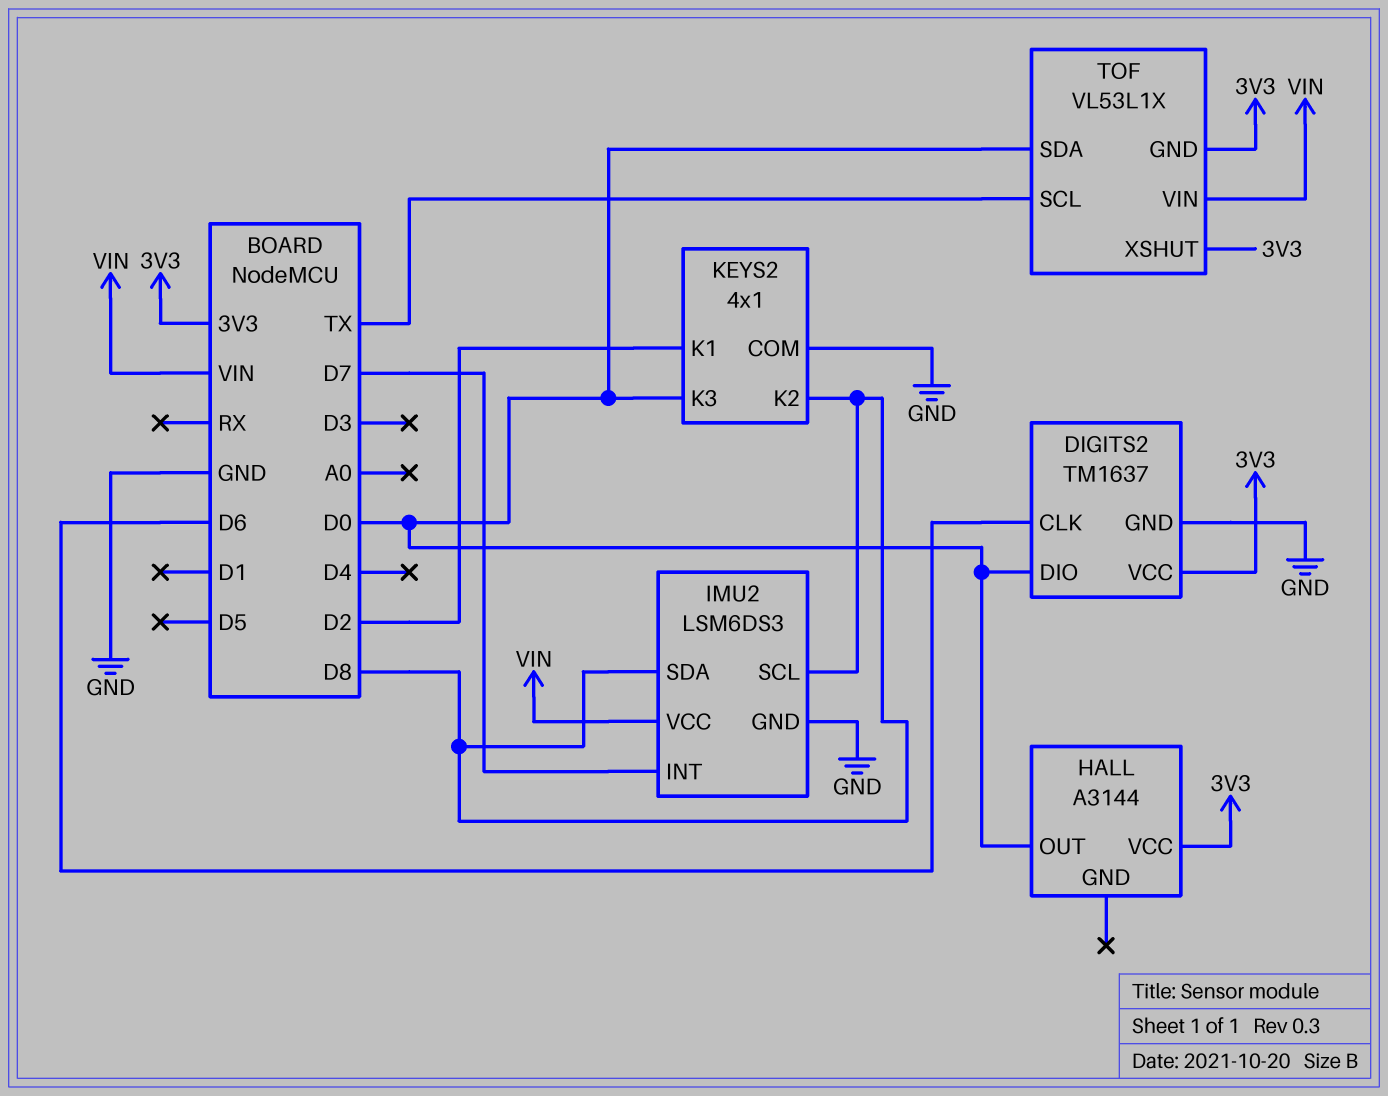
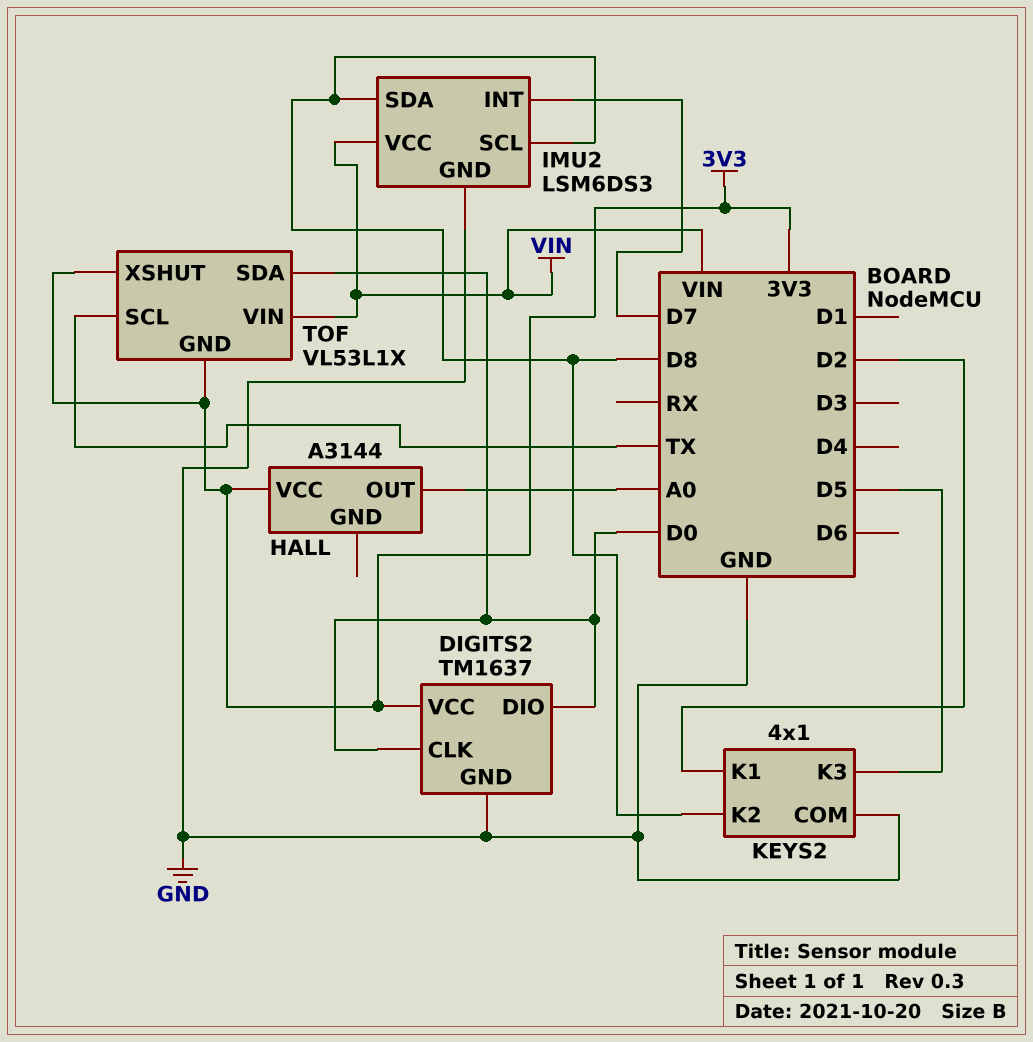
DIGITS2 pin CLK: D6 -> D0
HALL pin OUT: D0 -> A0
KEYS2 pin K3: D0 -> D5

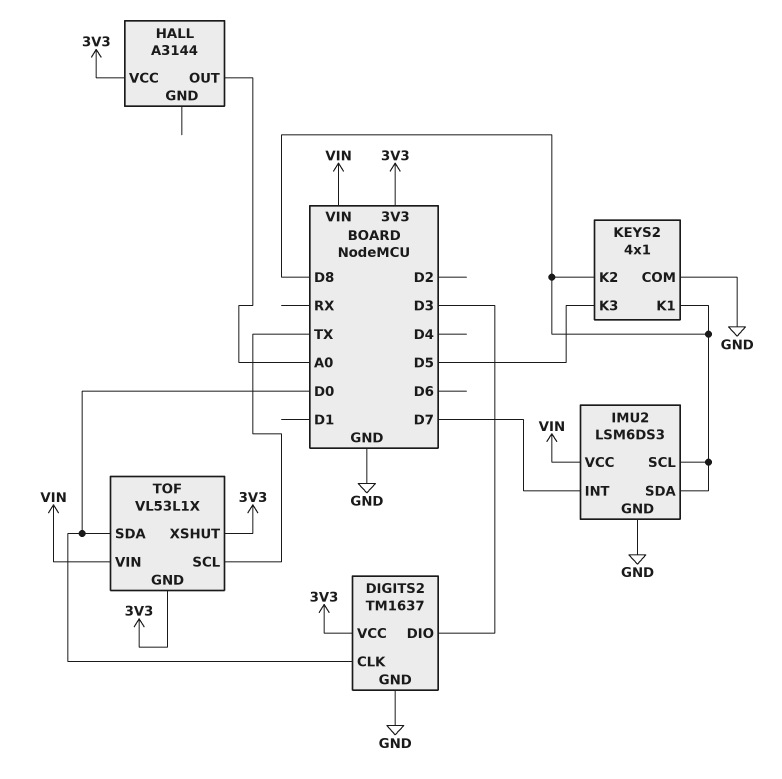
DIGITS2 pin DIO: D0 -> D3
KEYS2 pin K1: D2 -> D8

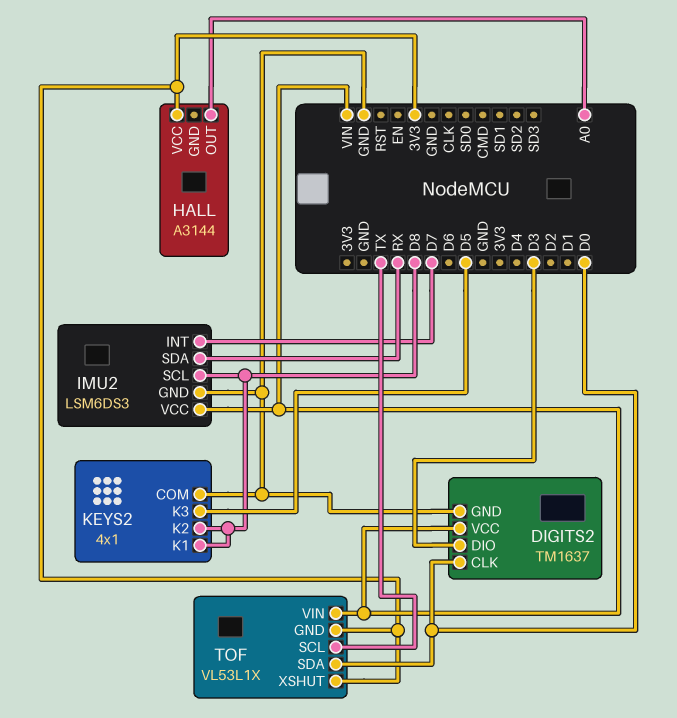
DIGITS2 pin VCC: 3V3 -> VIN
IMU2 pin SDA: D8 -> RX

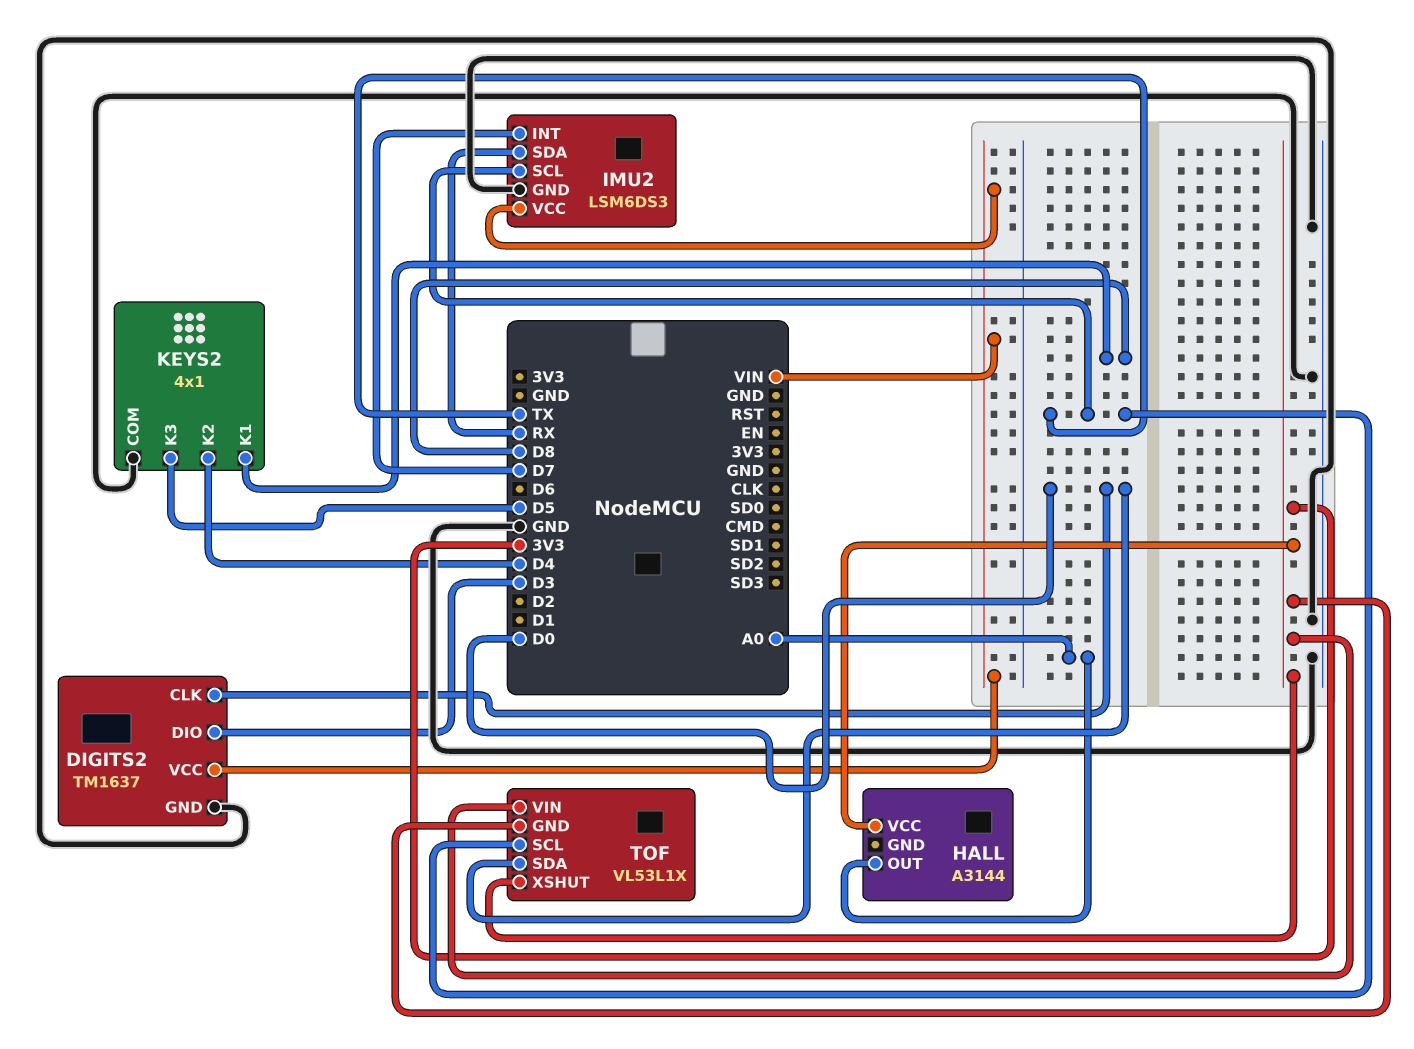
IMU2 pin SCL: D8 -> TX
KEYS2 pin K2: D8 -> D4
TOF pin VIN: VIN -> 3V3

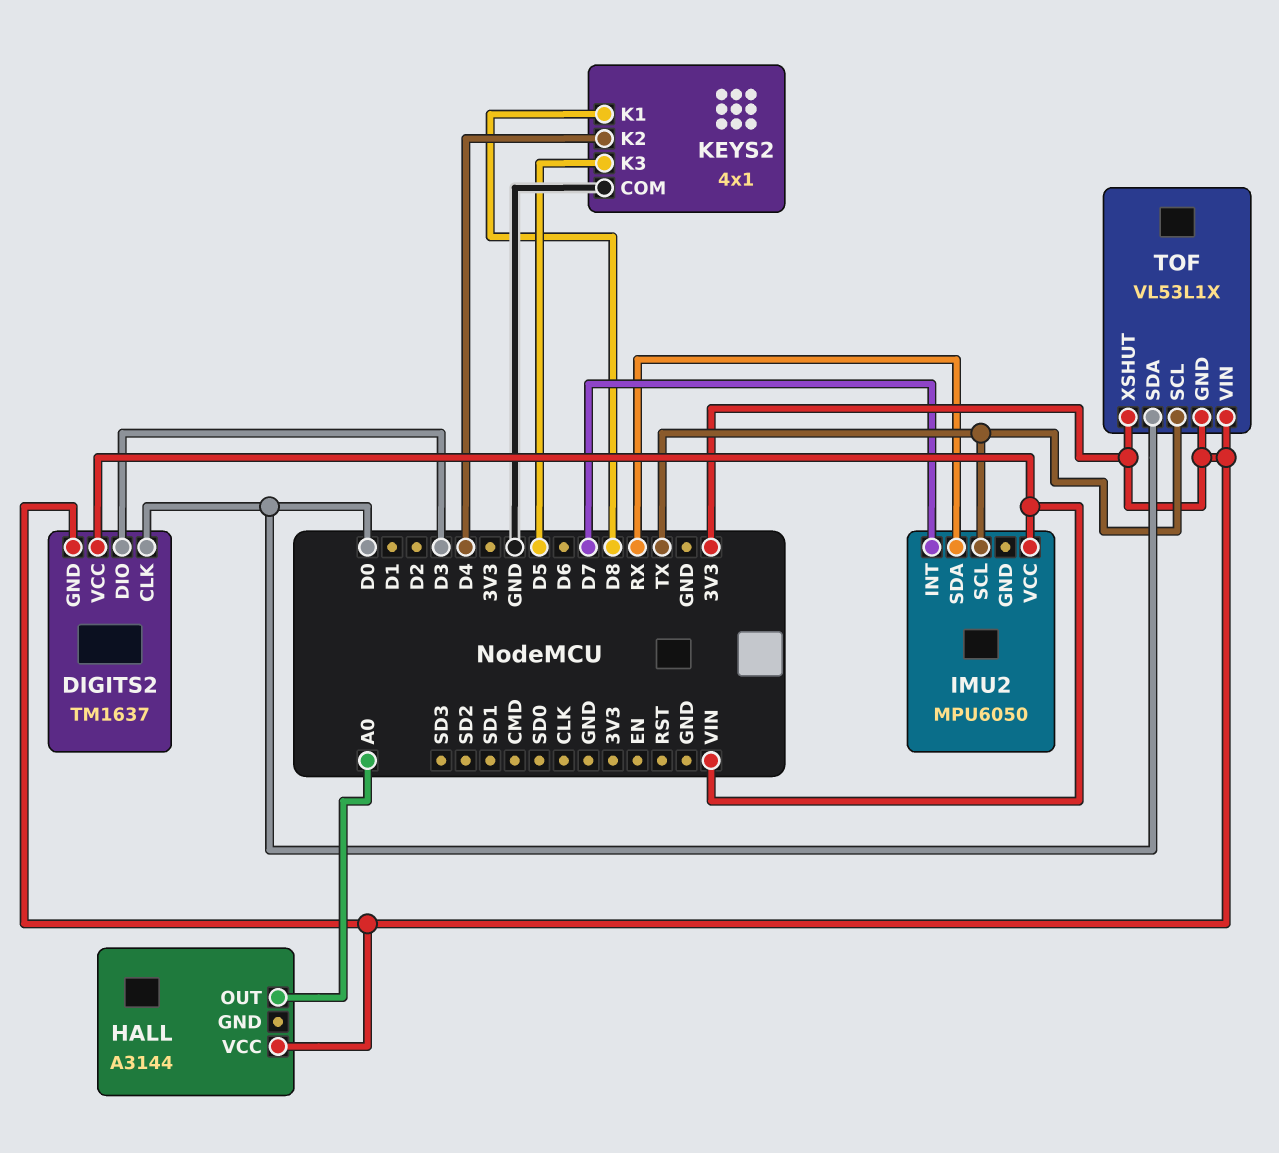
DIGITS2 pin GND: GND -> 3V3
IMU2: LSM6DS3 -> MPU6050
IMU2 pin GND: GND -> none

